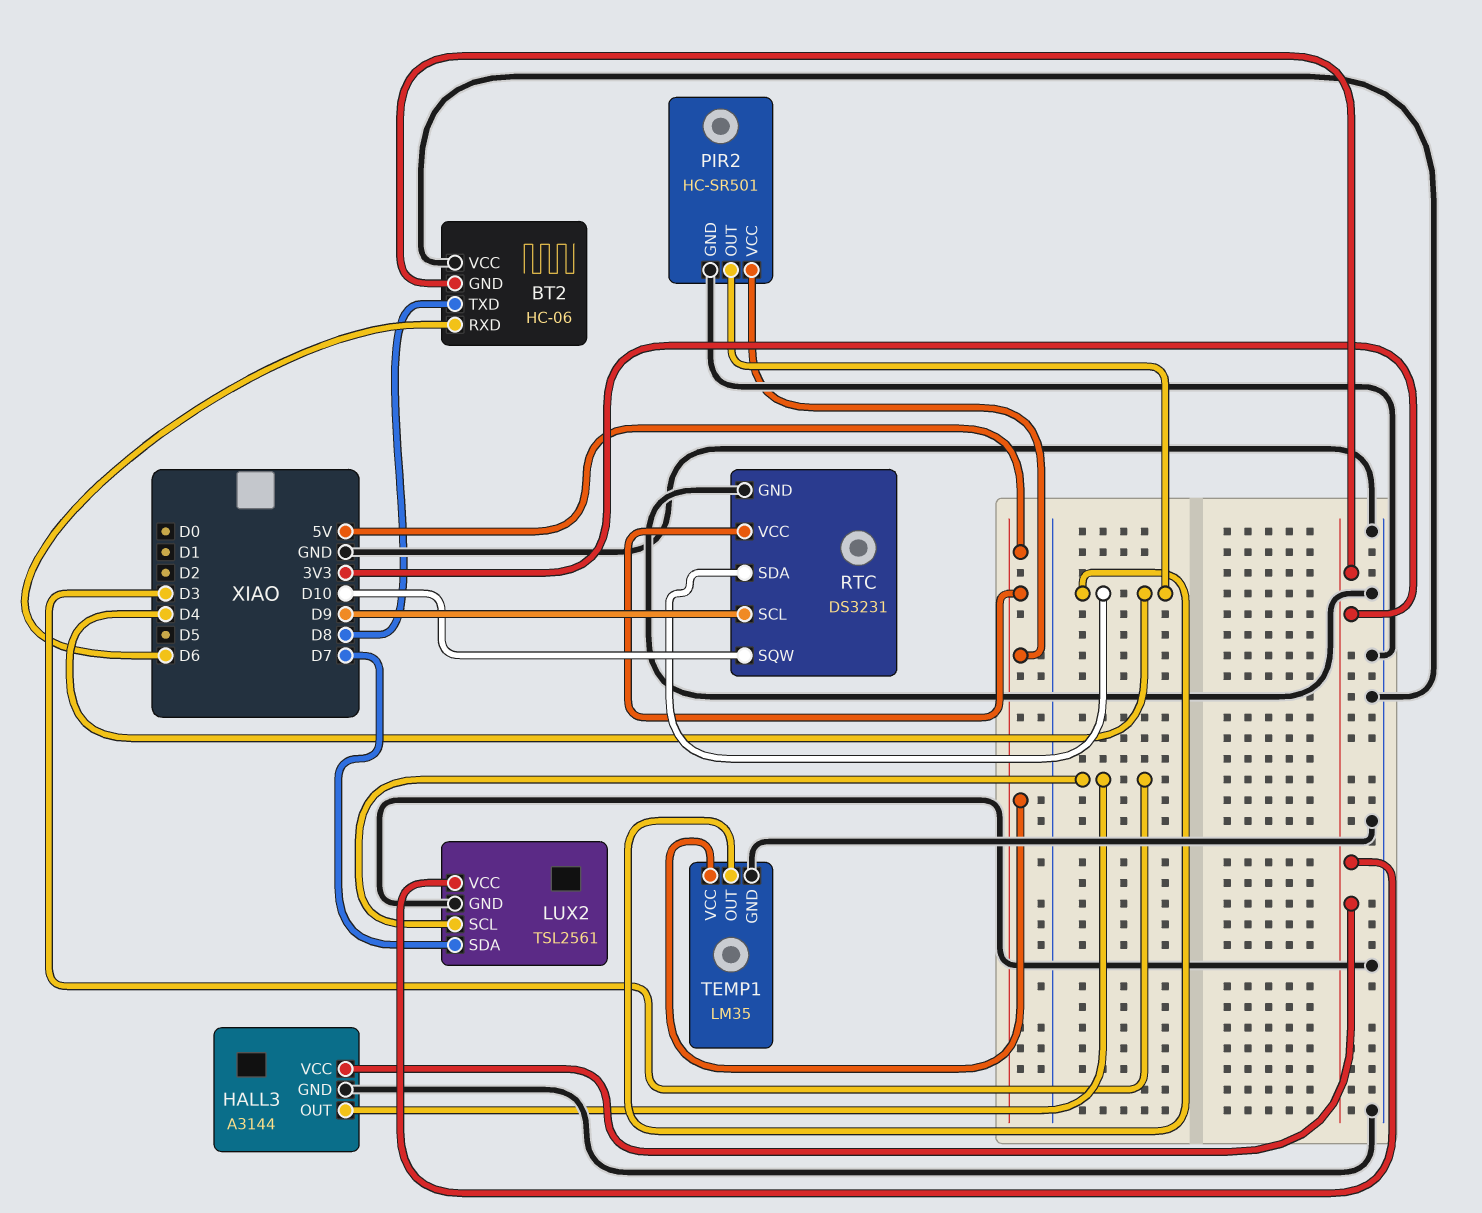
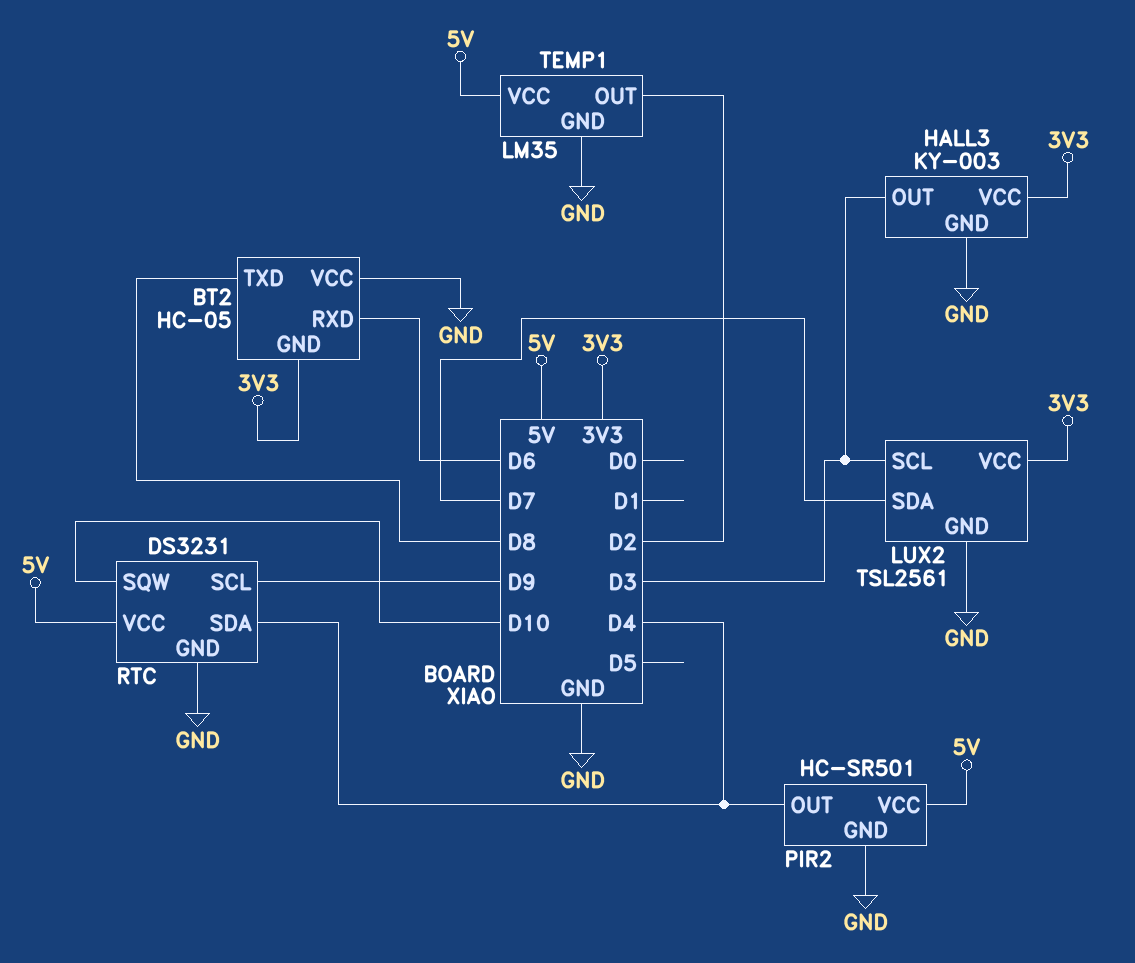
BT2: HC-06 -> HC-05
HALL3: A3144 -> KY-003
TEMP1 pin OUT: D4 -> D2

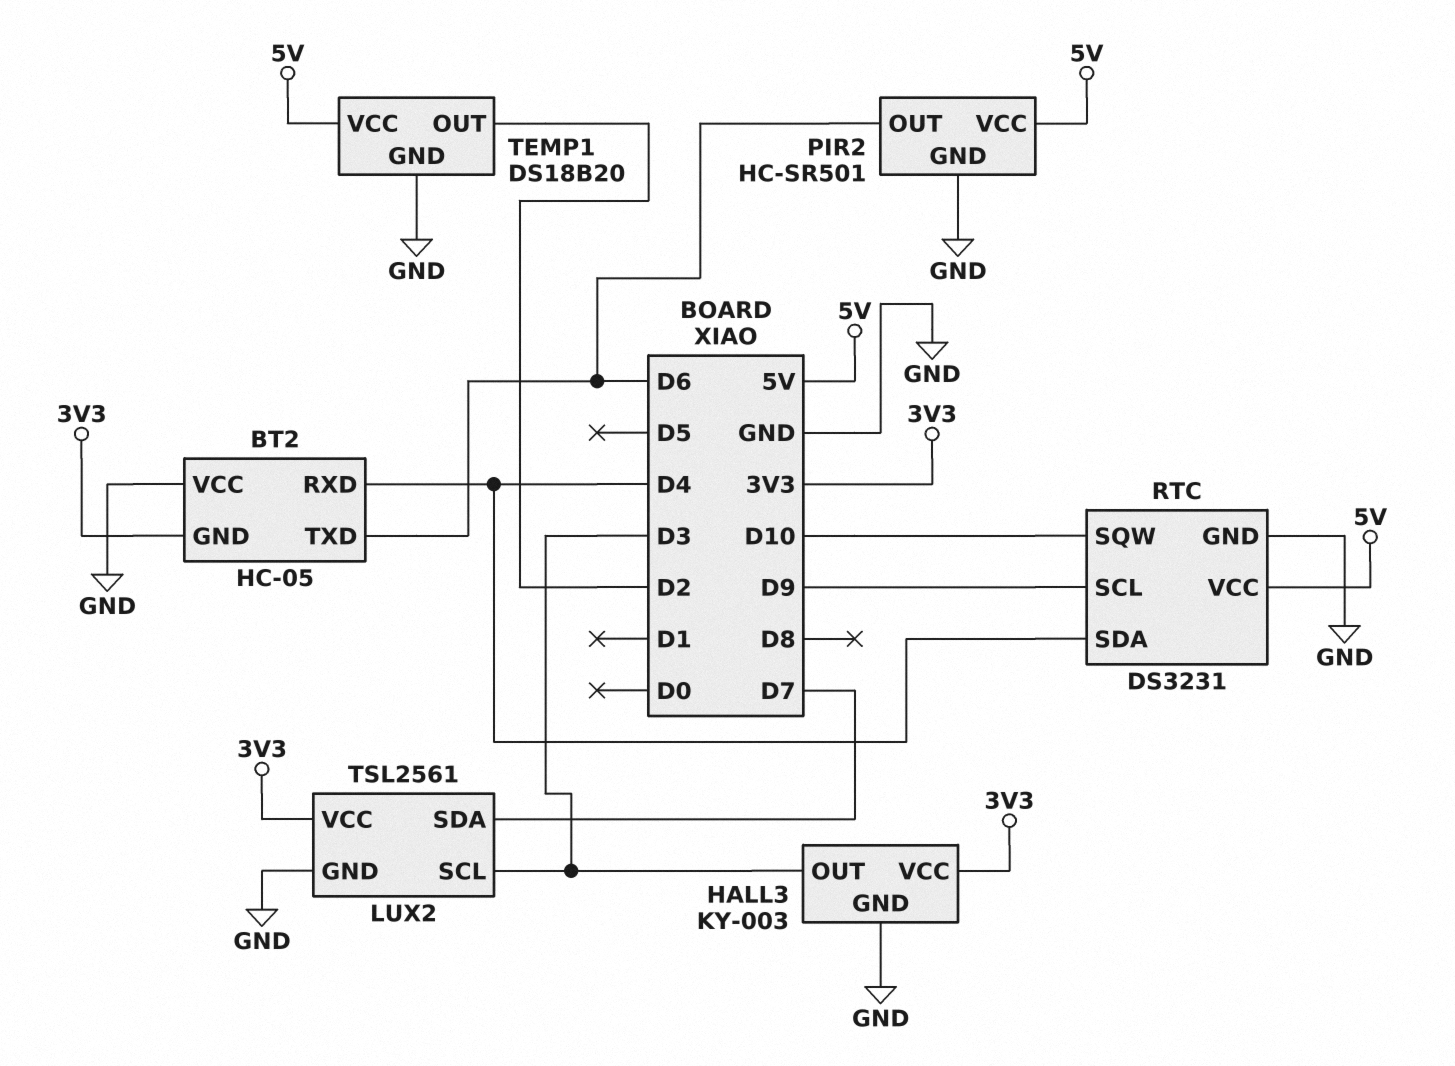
BT2 pin RXD: D6 -> D4
BT2 pin TXD: D8 -> D6
PIR2 pin OUT: D4 -> D6
TEMP1: LM35 -> DS18B20

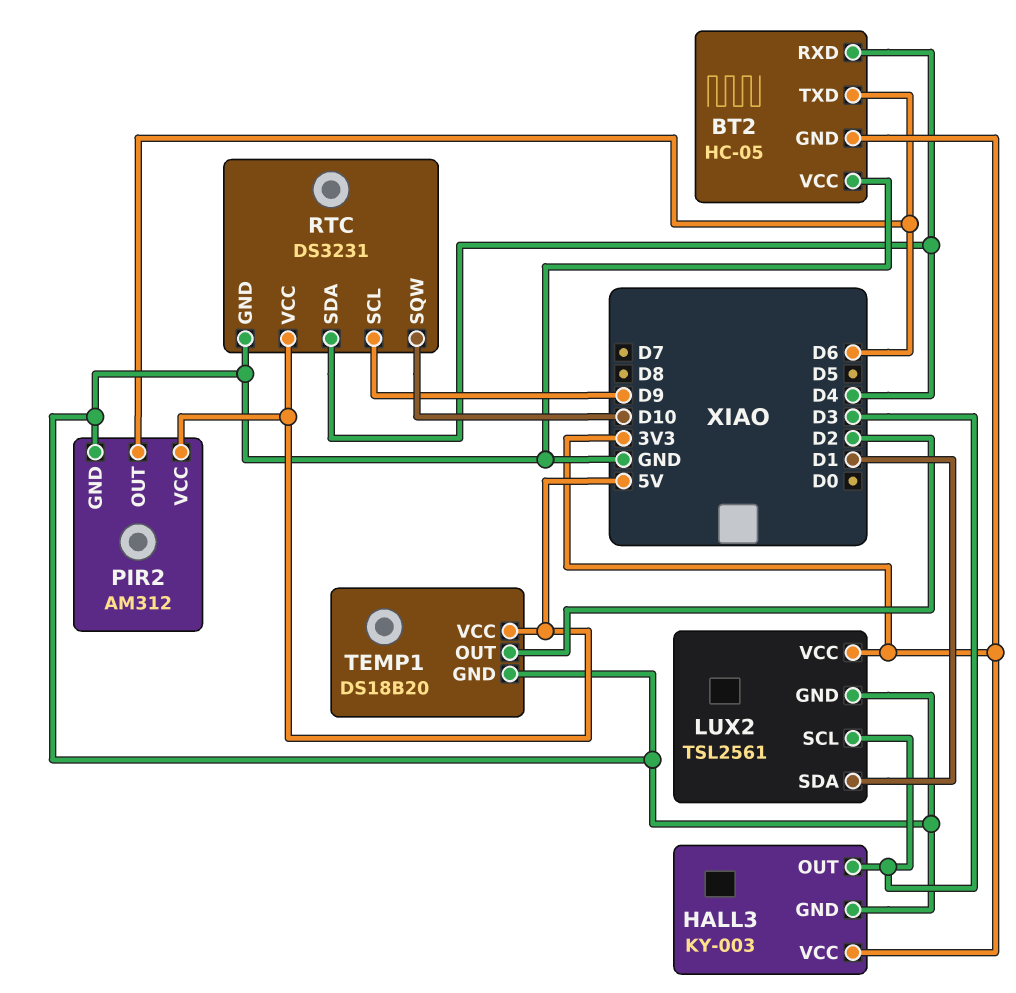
LUX2 pin SDA: D7 -> D1
PIR2: HC-SR501 -> AM312

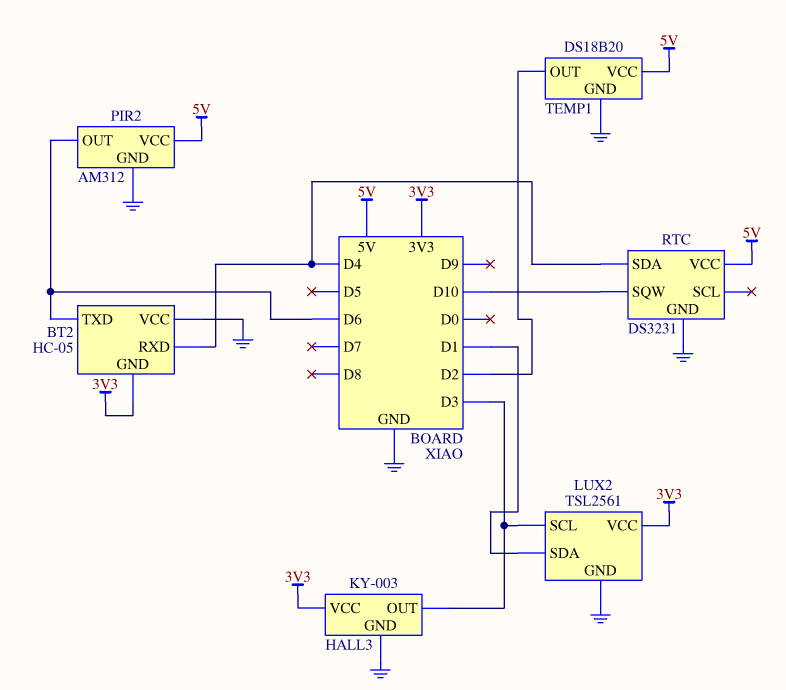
RTC pin SCL: D9 -> none

